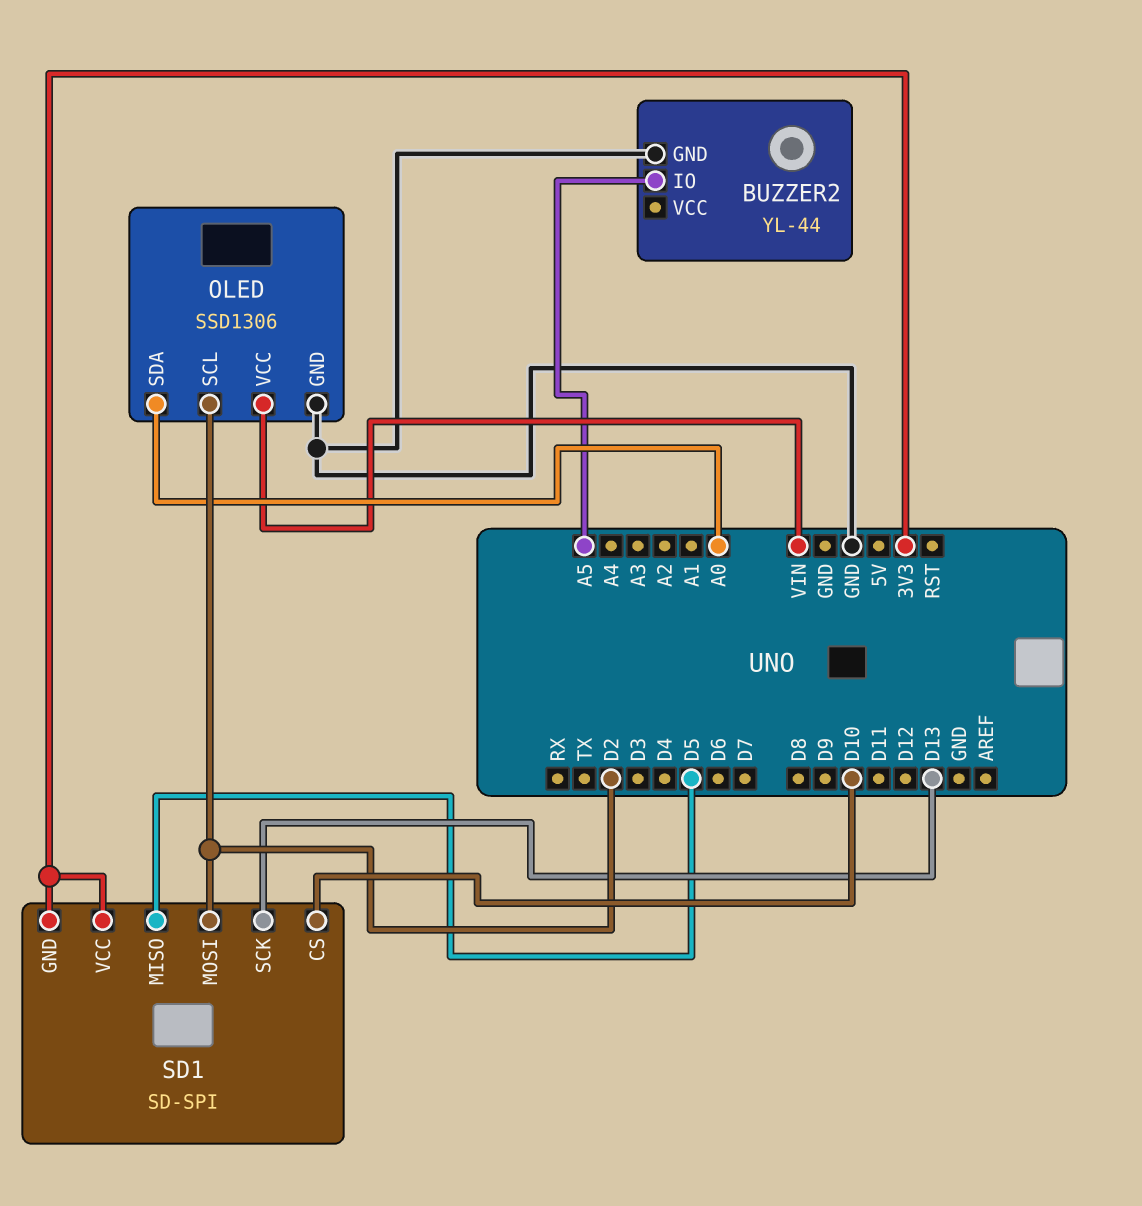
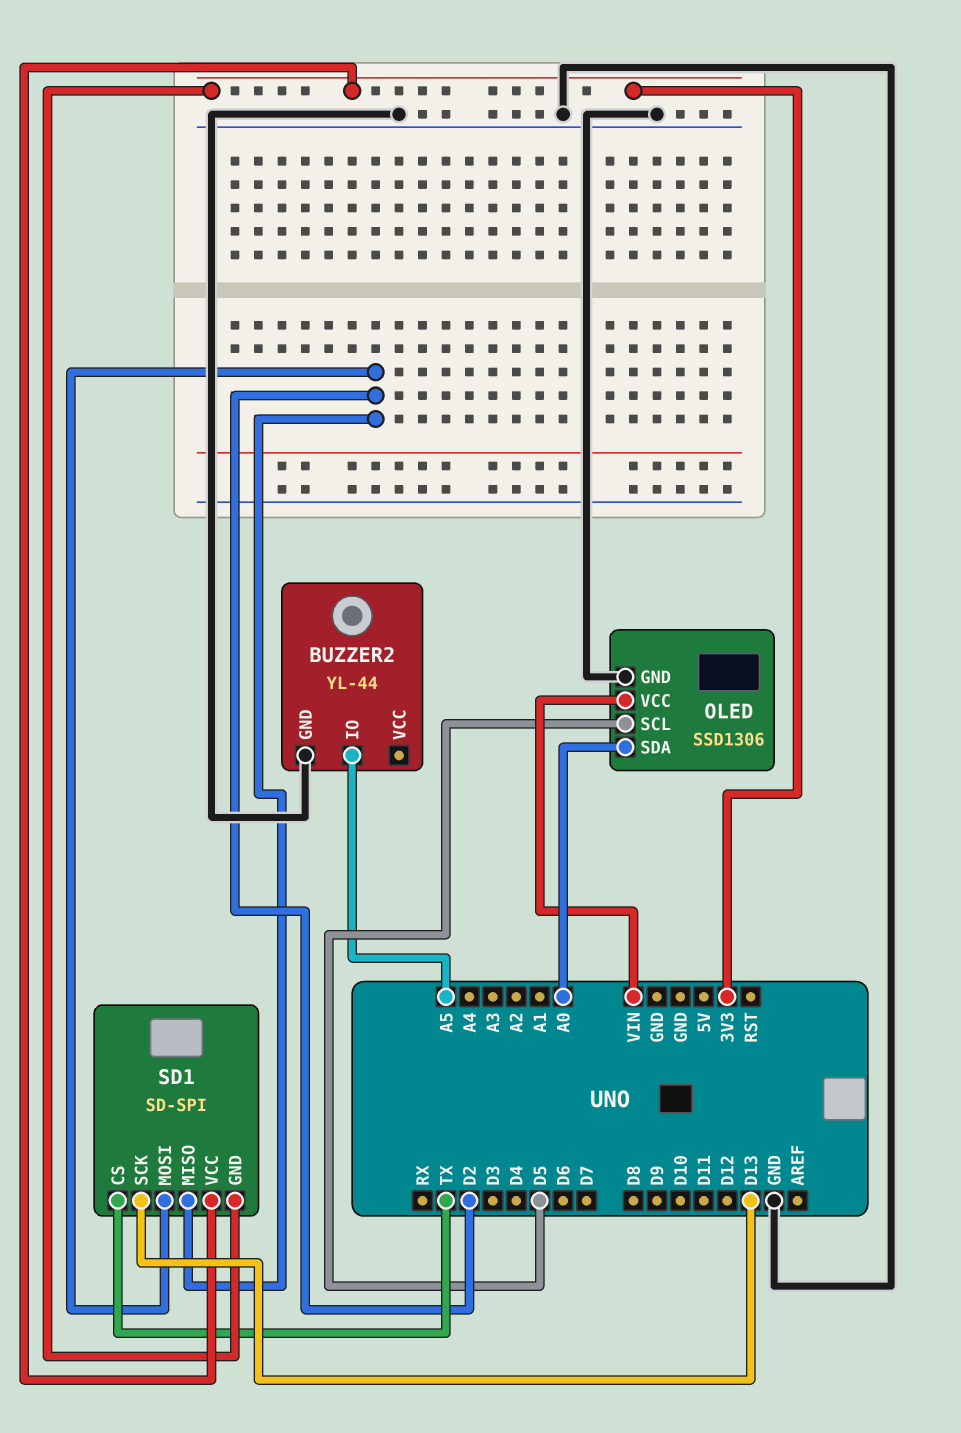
OLED pin SCL: D2 -> D5
SD1 pin CS: D10 -> TX
SD1 pin MISO: D5 -> D2

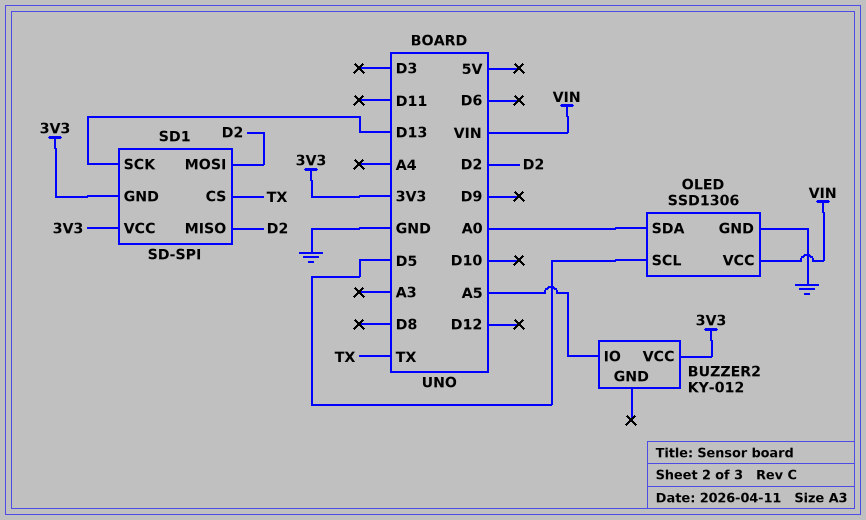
BUZZER2: YL-44 -> KY-012
BUZZER2 pin GND: GND -> none
BUZZER2 pin VCC: none -> 3V3

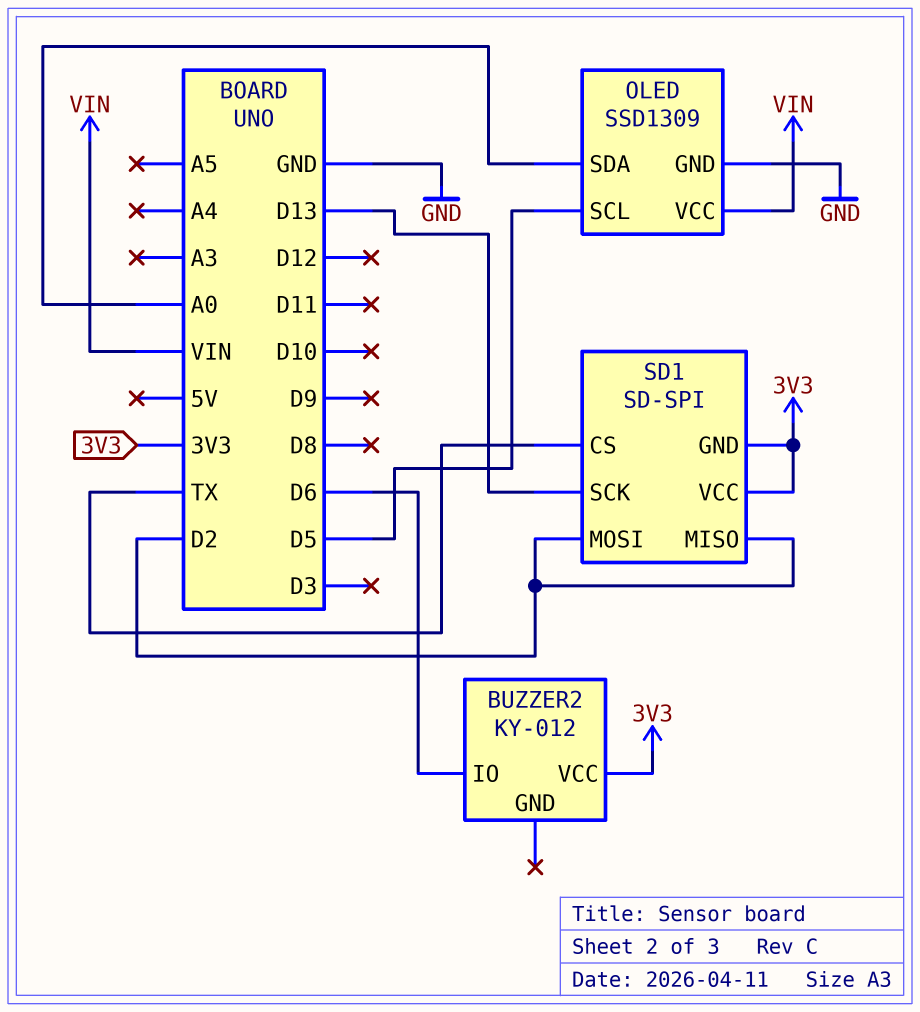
BUZZER2 pin IO: A5 -> D6
OLED: SSD1306 -> SSD1309

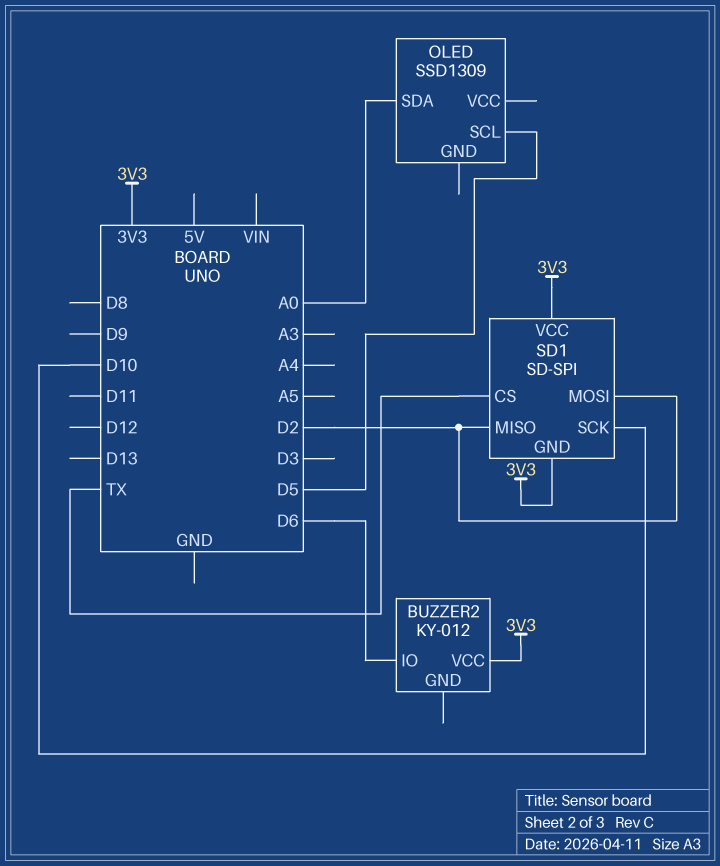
OLED pin GND: GND -> none
OLED pin VCC: VIN -> none
SD1 pin SCK: D13 -> D10

